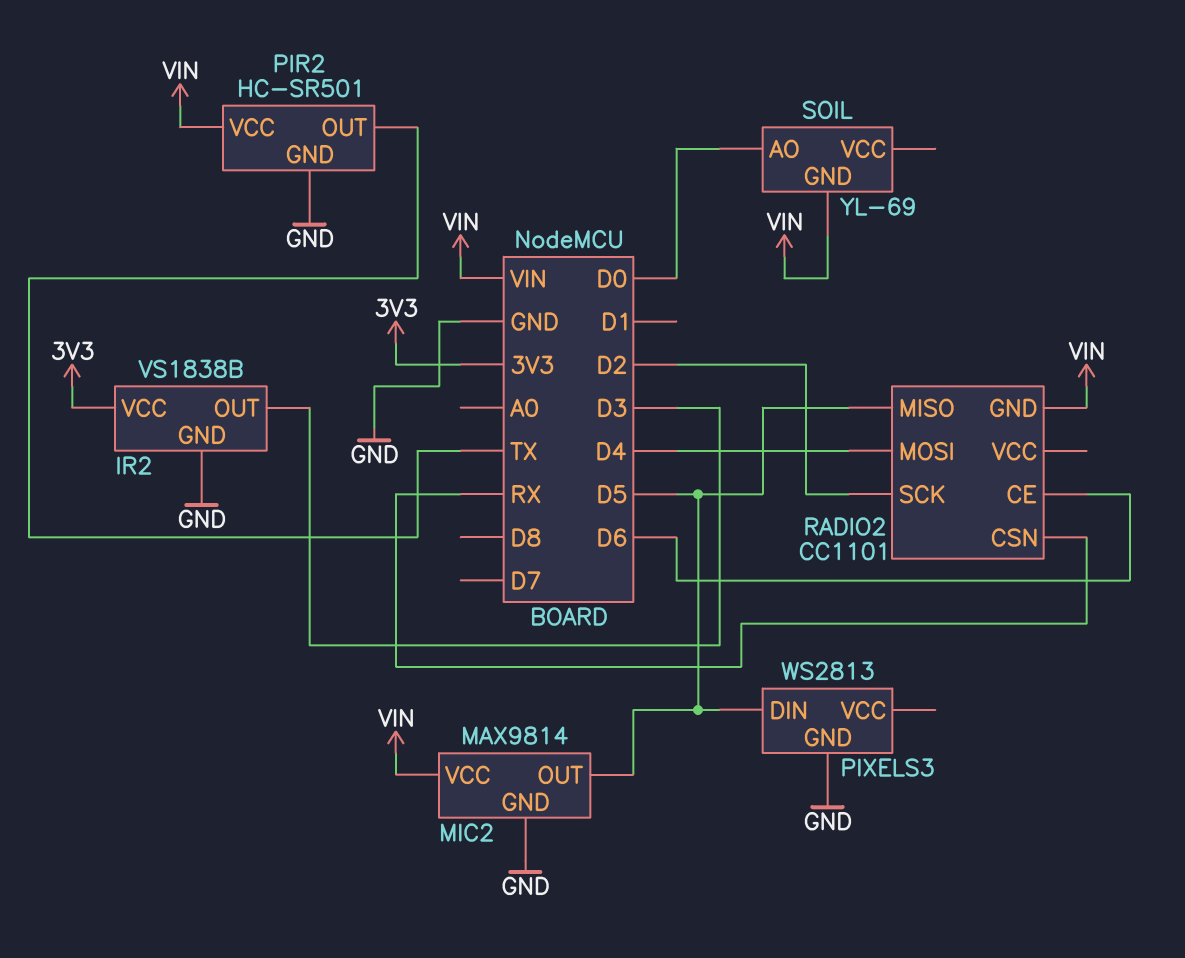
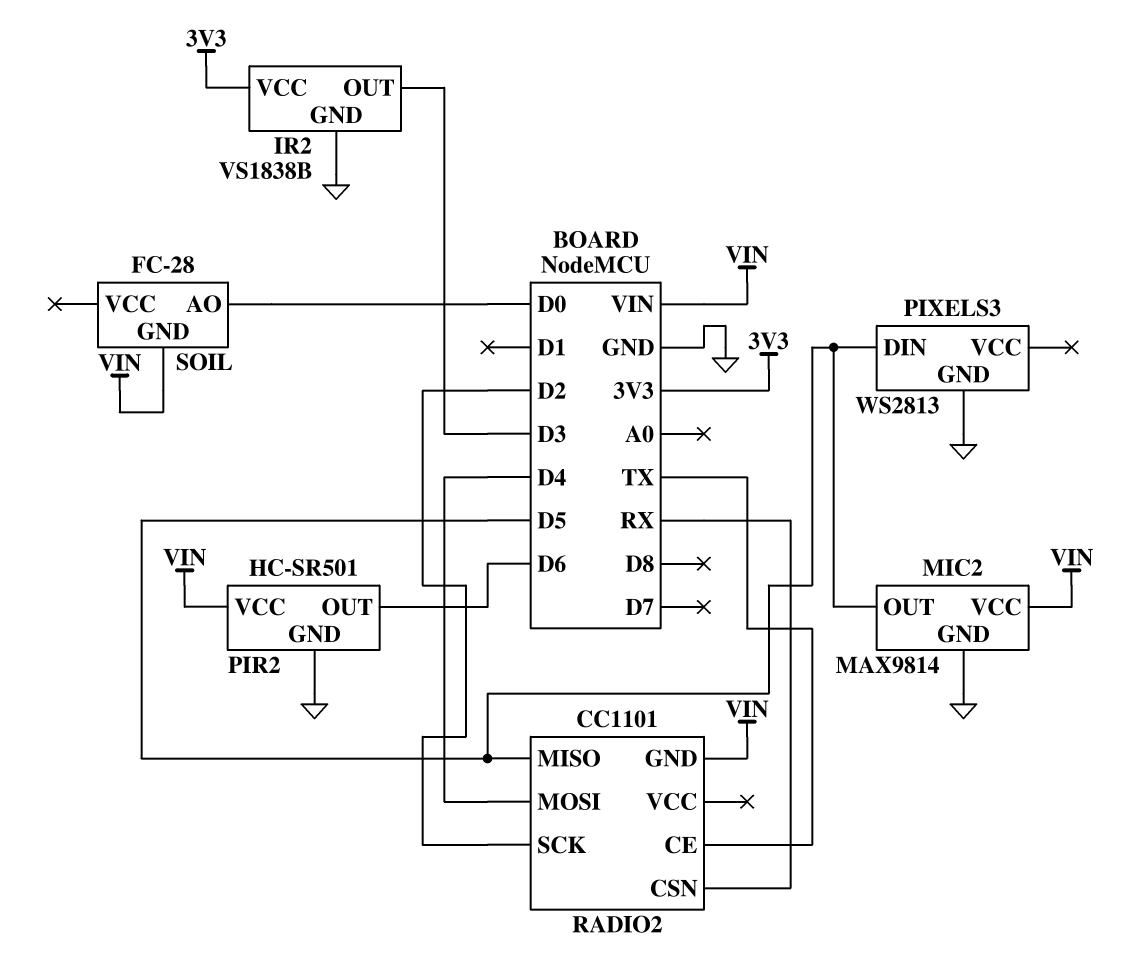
PIR2 pin OUT: TX -> D6
RADIO2 pin CE: D6 -> TX
SOIL: YL-69 -> FC-28

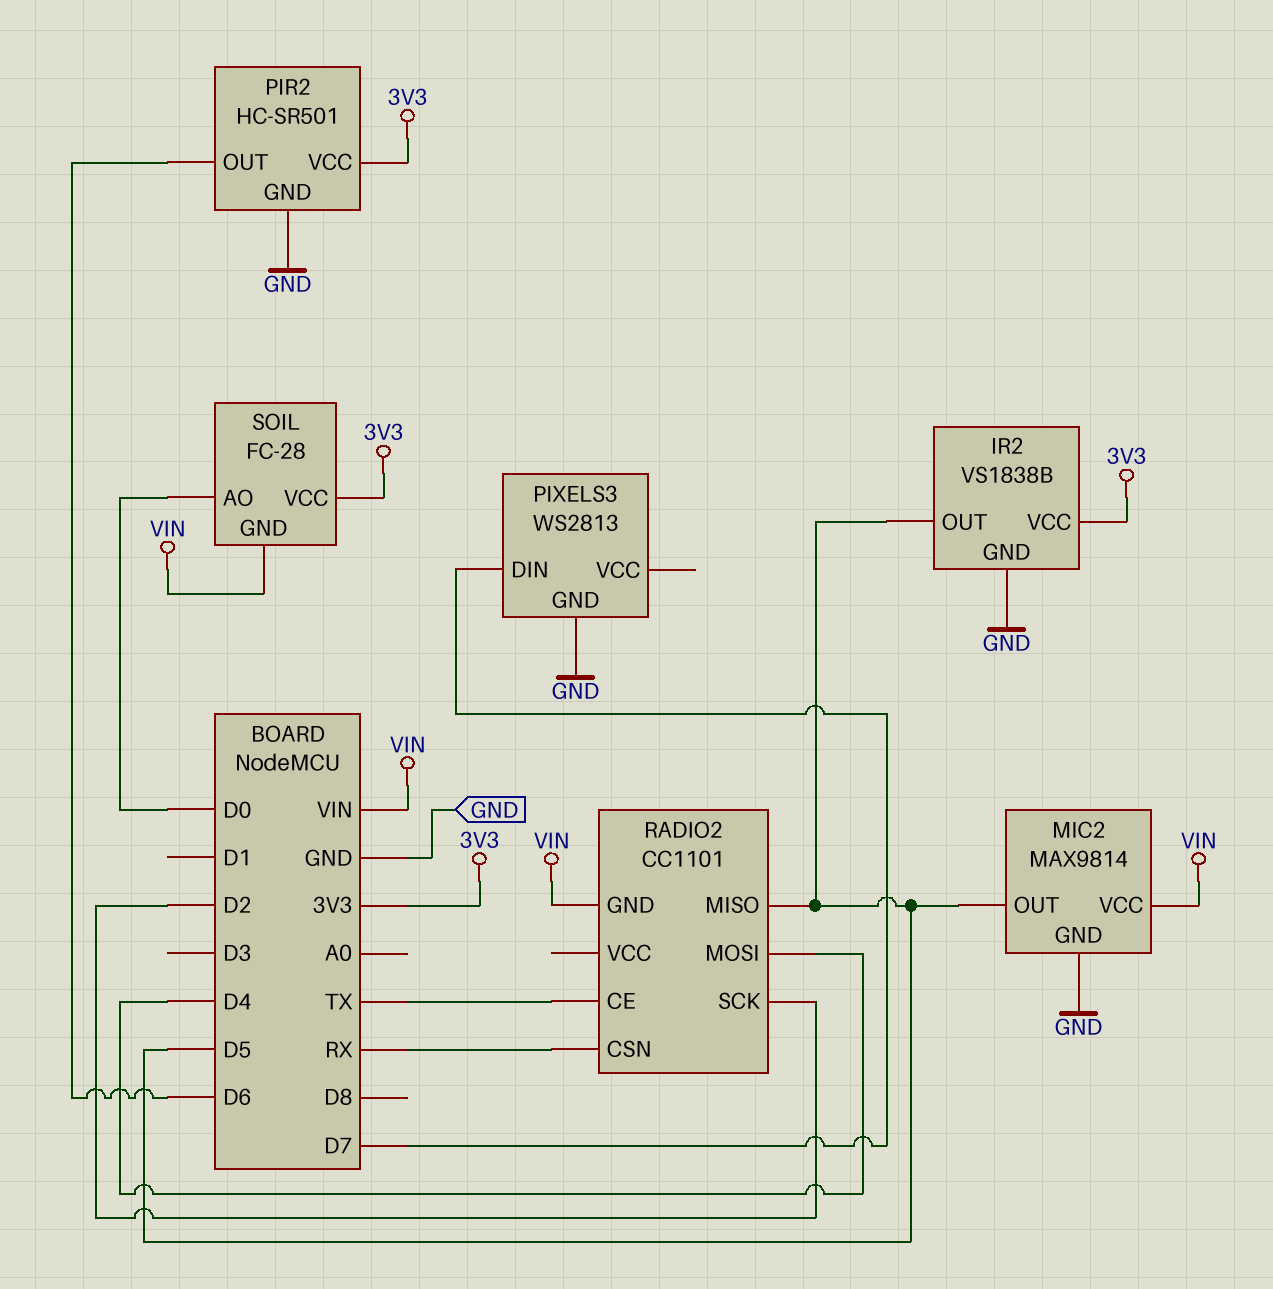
IR2 pin OUT: D3 -> D5
PIR2 pin VCC: VIN -> 3V3
PIXELS3 pin DIN: D5 -> D7
SOIL pin VCC: none -> 3V3

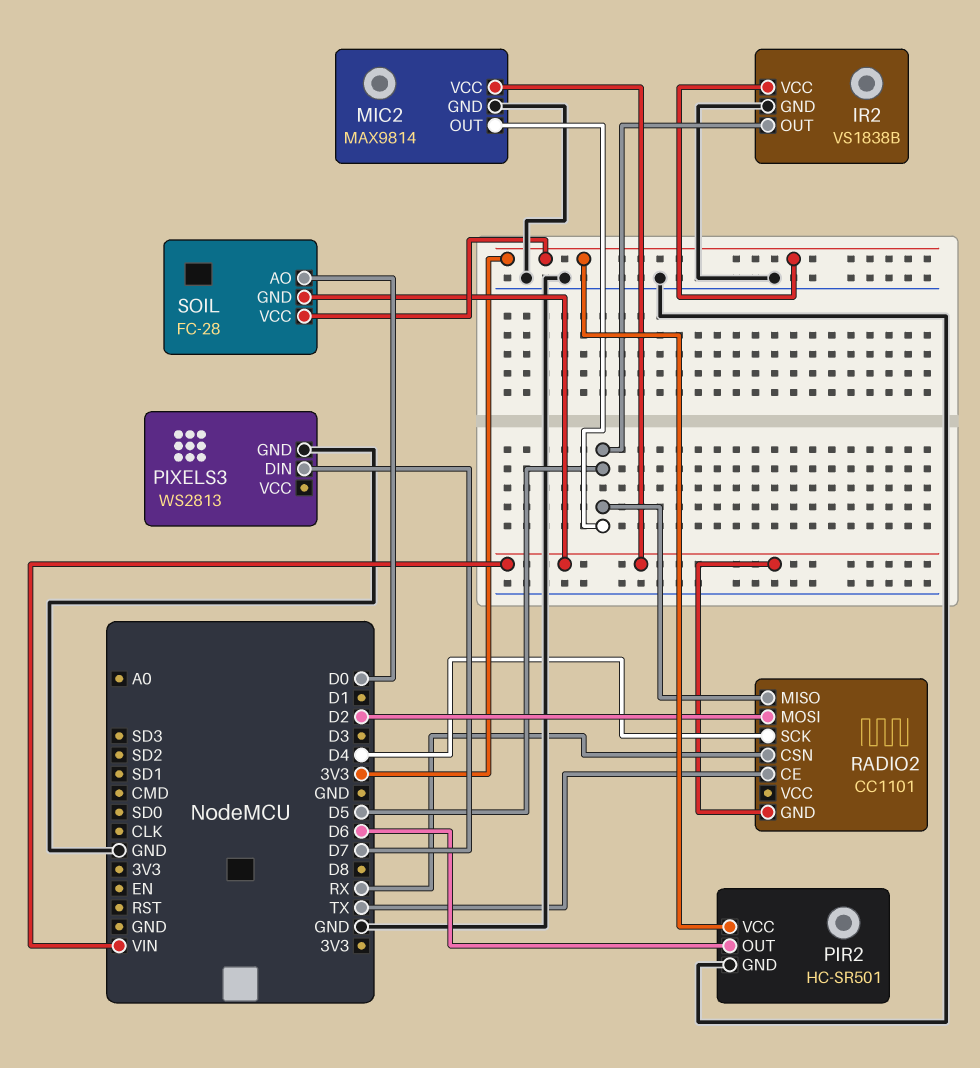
RADIO2 pin MOSI: D4 -> D2
RADIO2 pin SCK: D2 -> D4

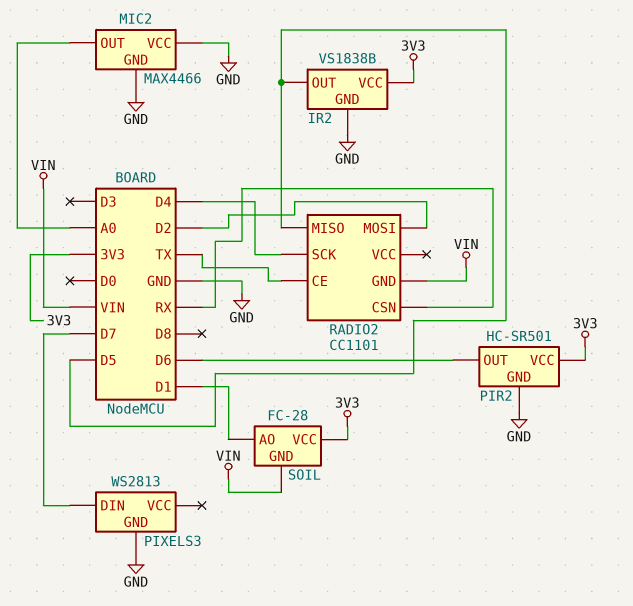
MIC2: MAX9814 -> MAX4466
MIC2 pin OUT: D5 -> A0
MIC2 pin VCC: VIN -> GND
SOIL pin AO: D0 -> D1

